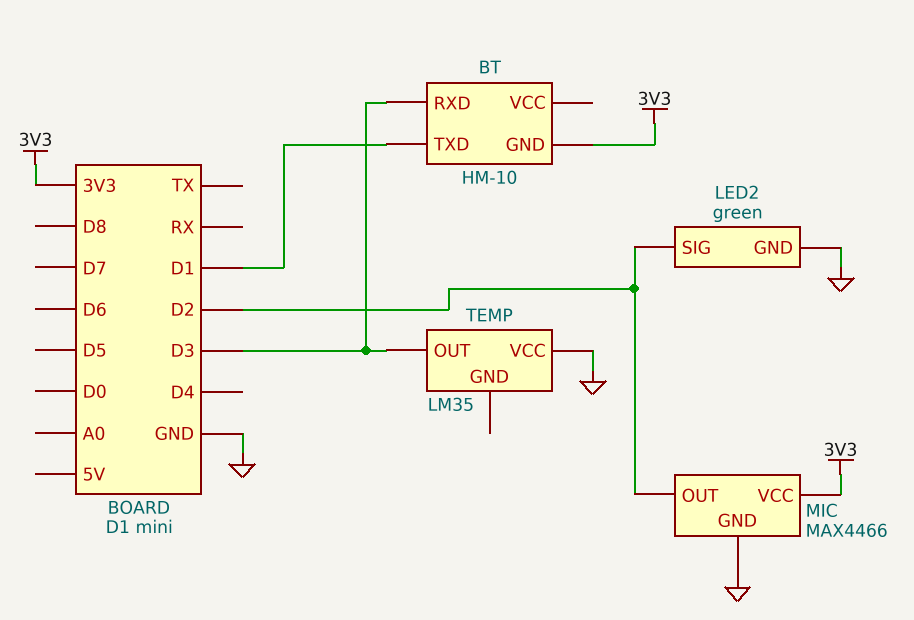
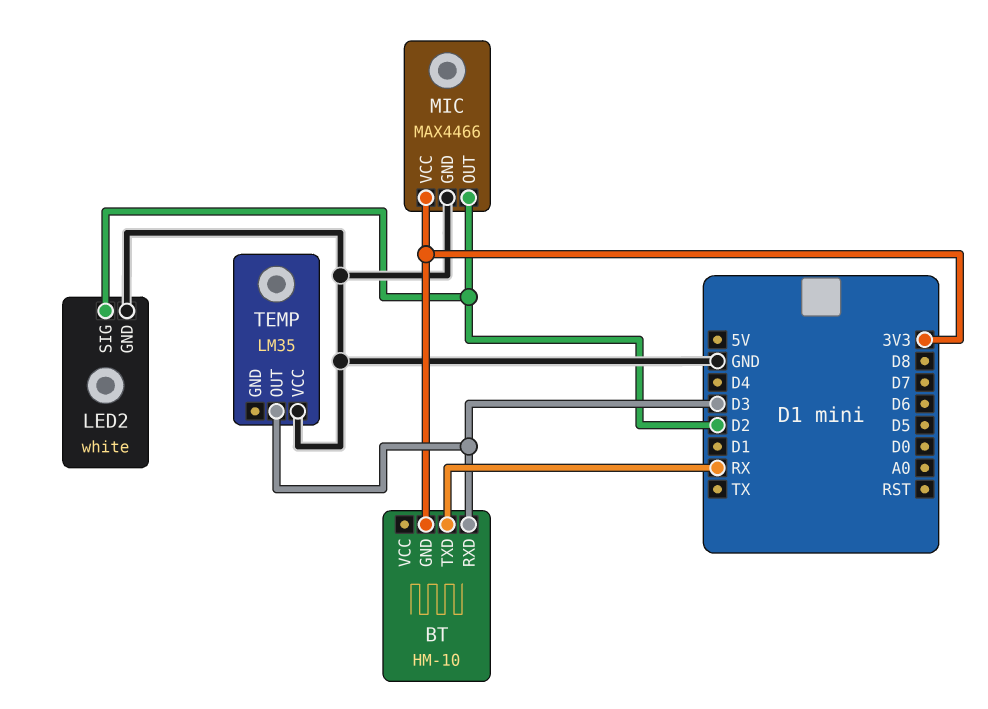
BT pin TXD: D1 -> RX
LED2: green -> white

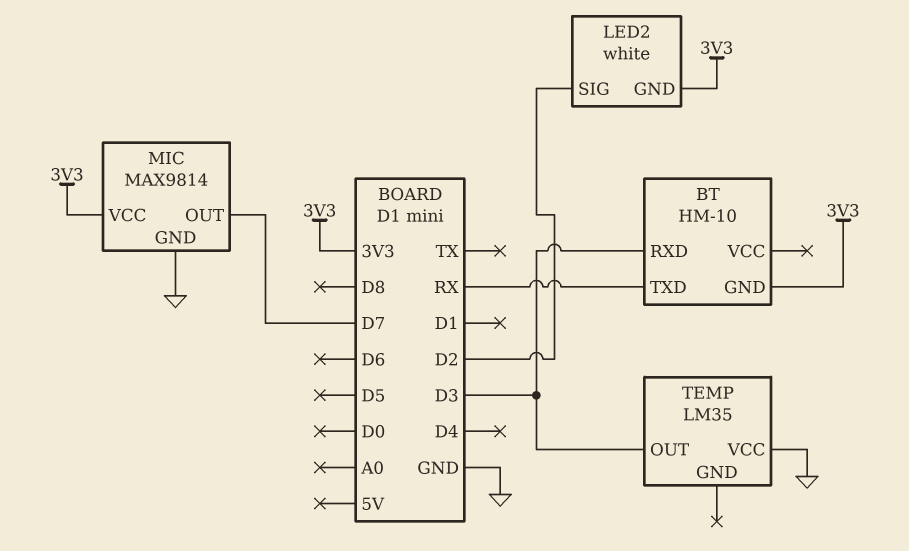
LED2 pin GND: GND -> 3V3
MIC: MAX4466 -> MAX9814
MIC pin OUT: D2 -> D7

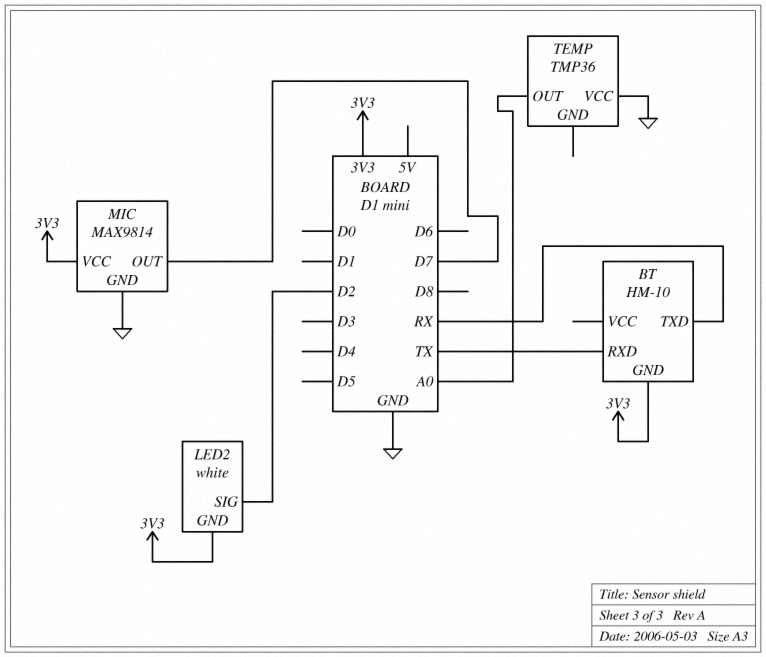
BT pin RXD: D3 -> TX
TEMP: LM35 -> TMP36
TEMP pin OUT: D3 -> A0

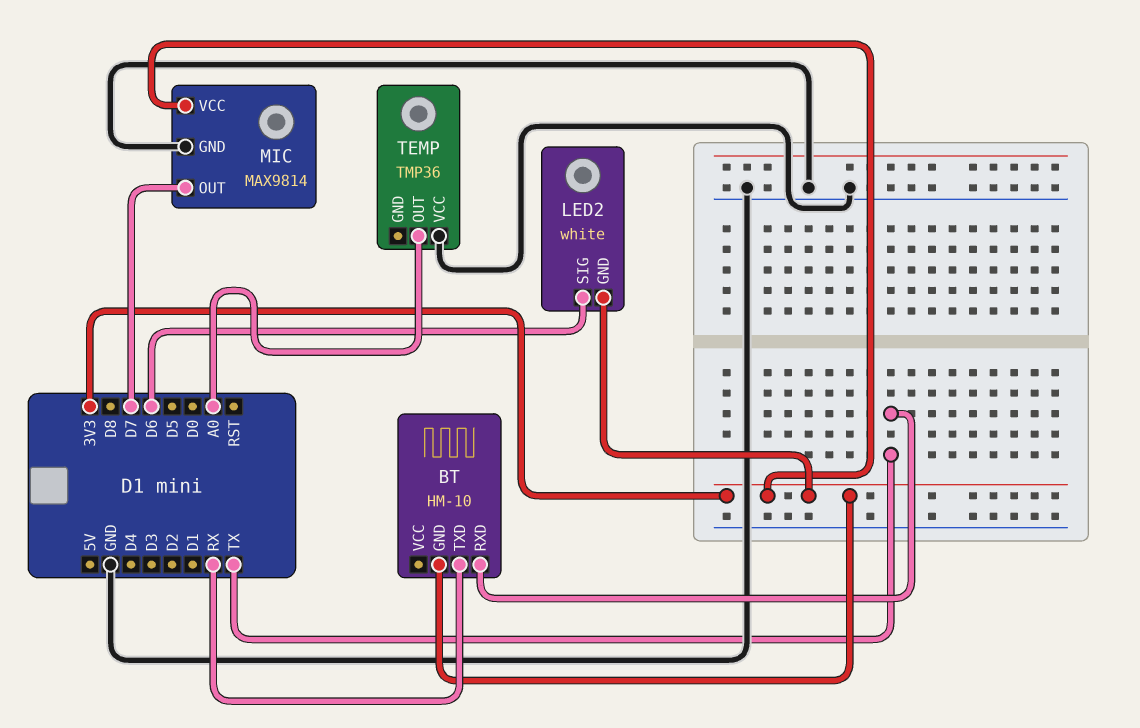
LED2 pin SIG: D2 -> D6

